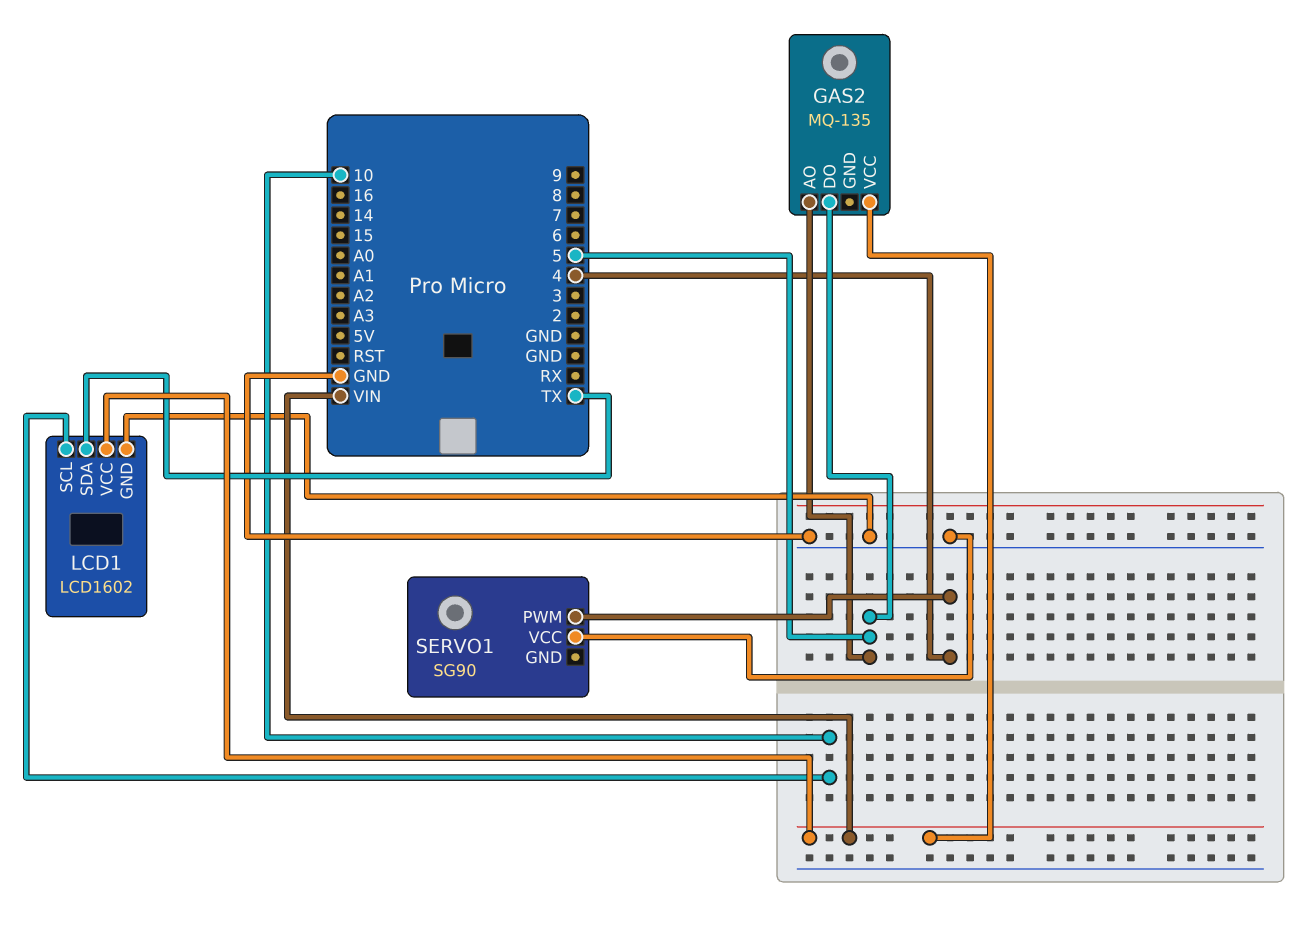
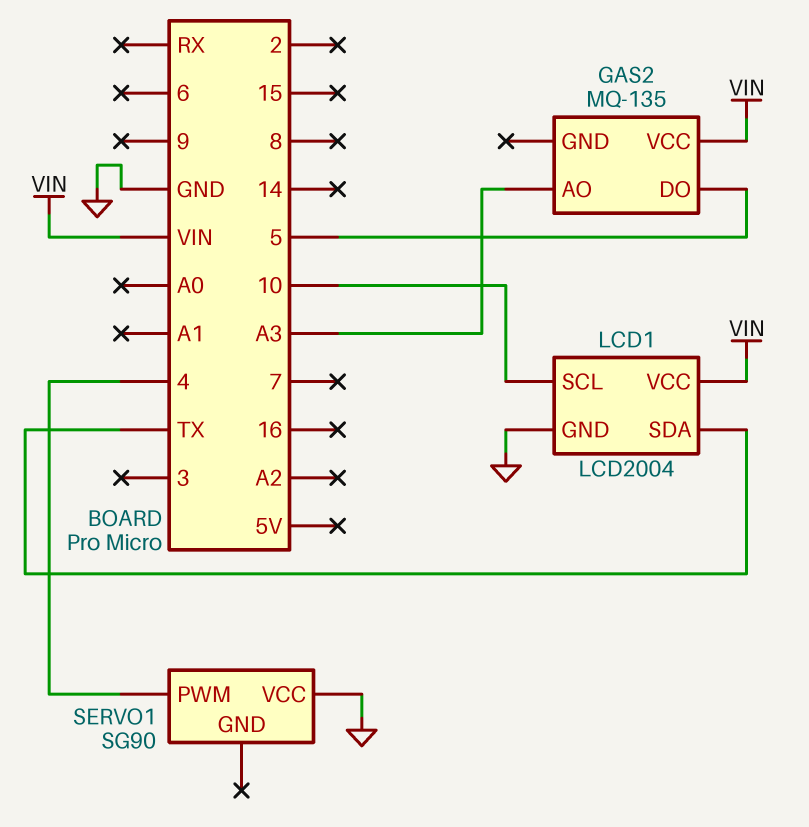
GAS2 pin AO: 5 -> A3
LCD1: LCD1602 -> LCD2004

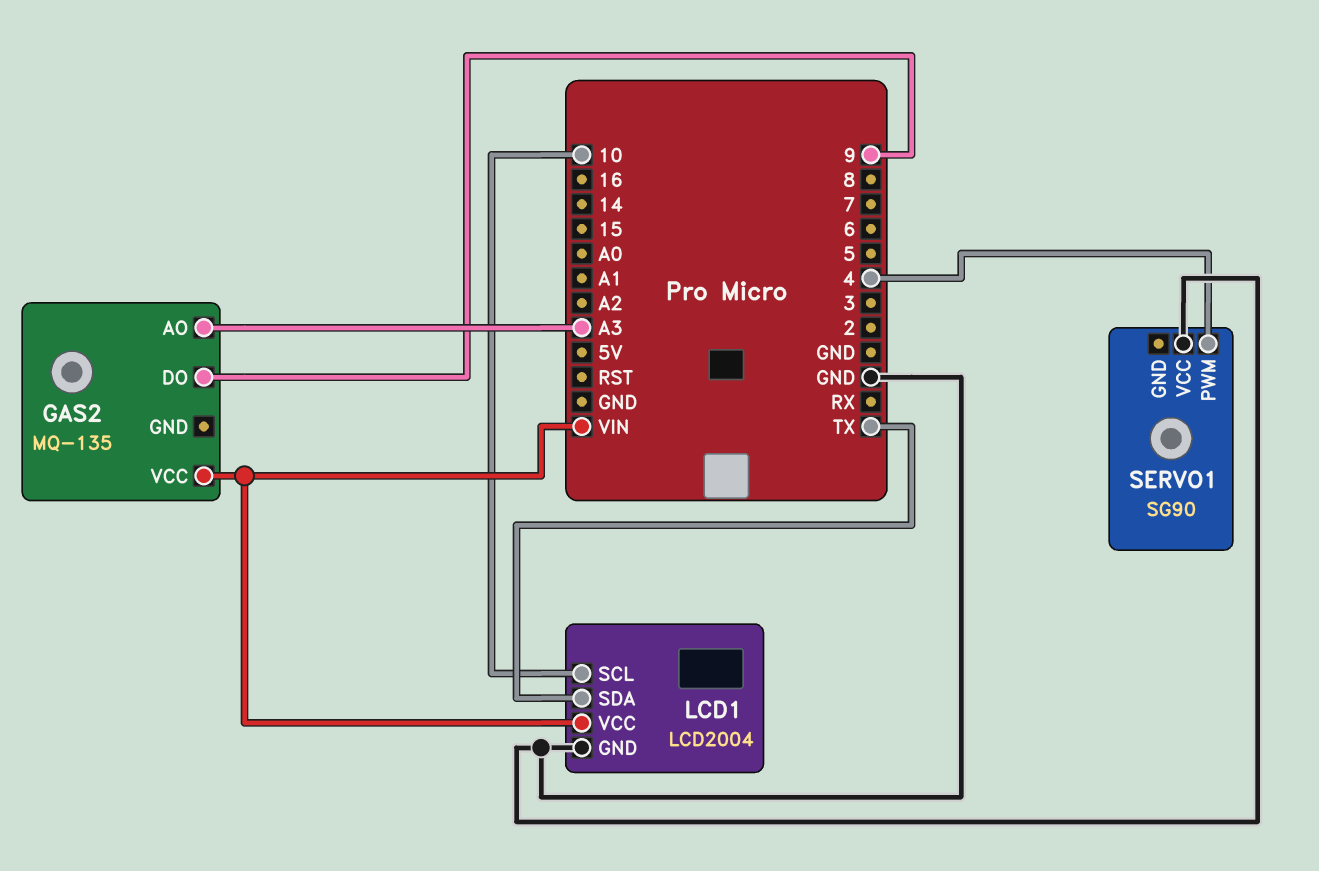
GAS2 pin DO: 5 -> 9

